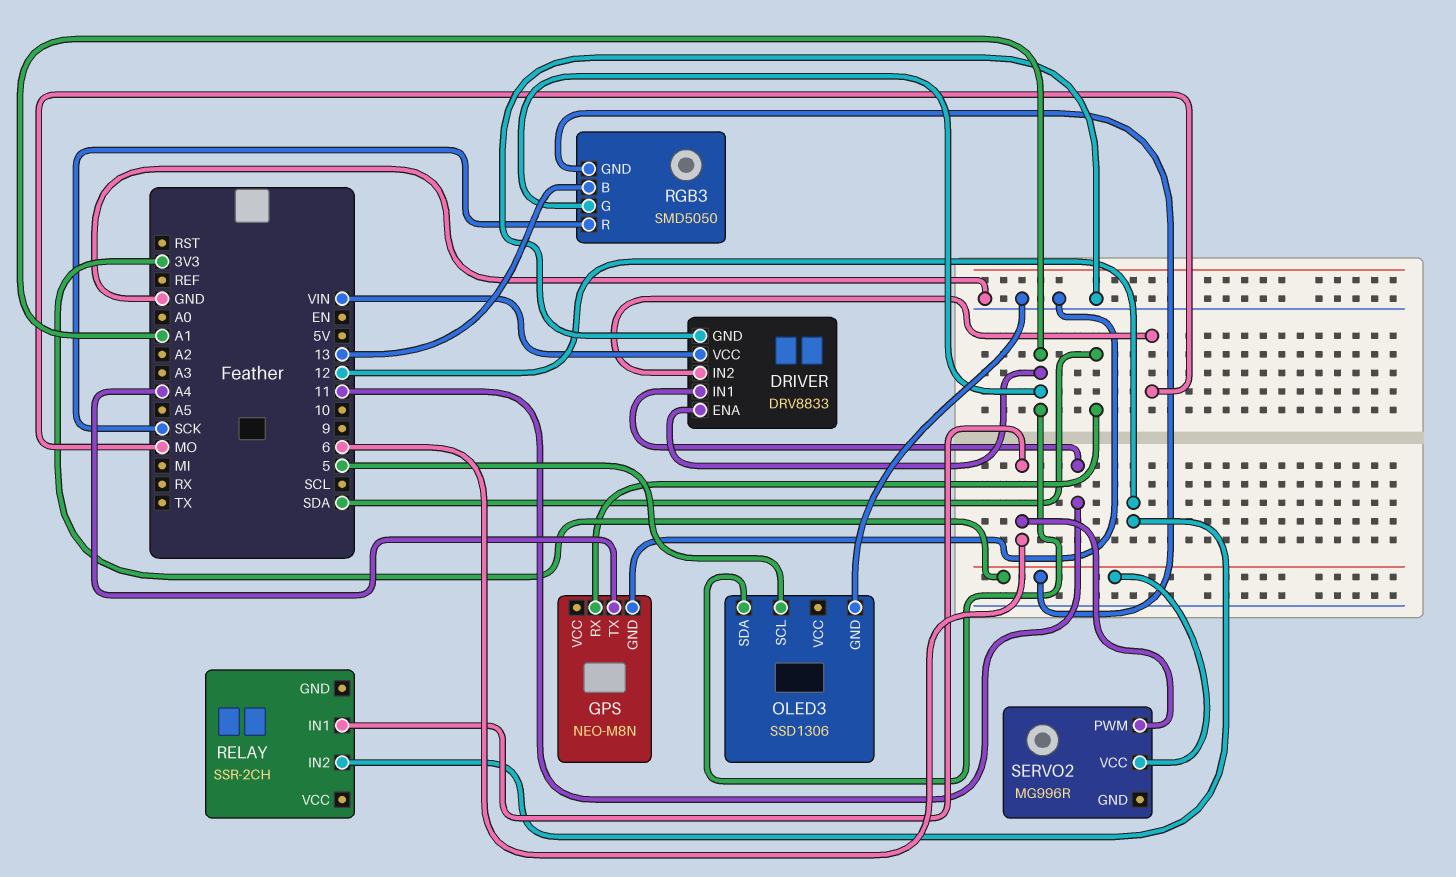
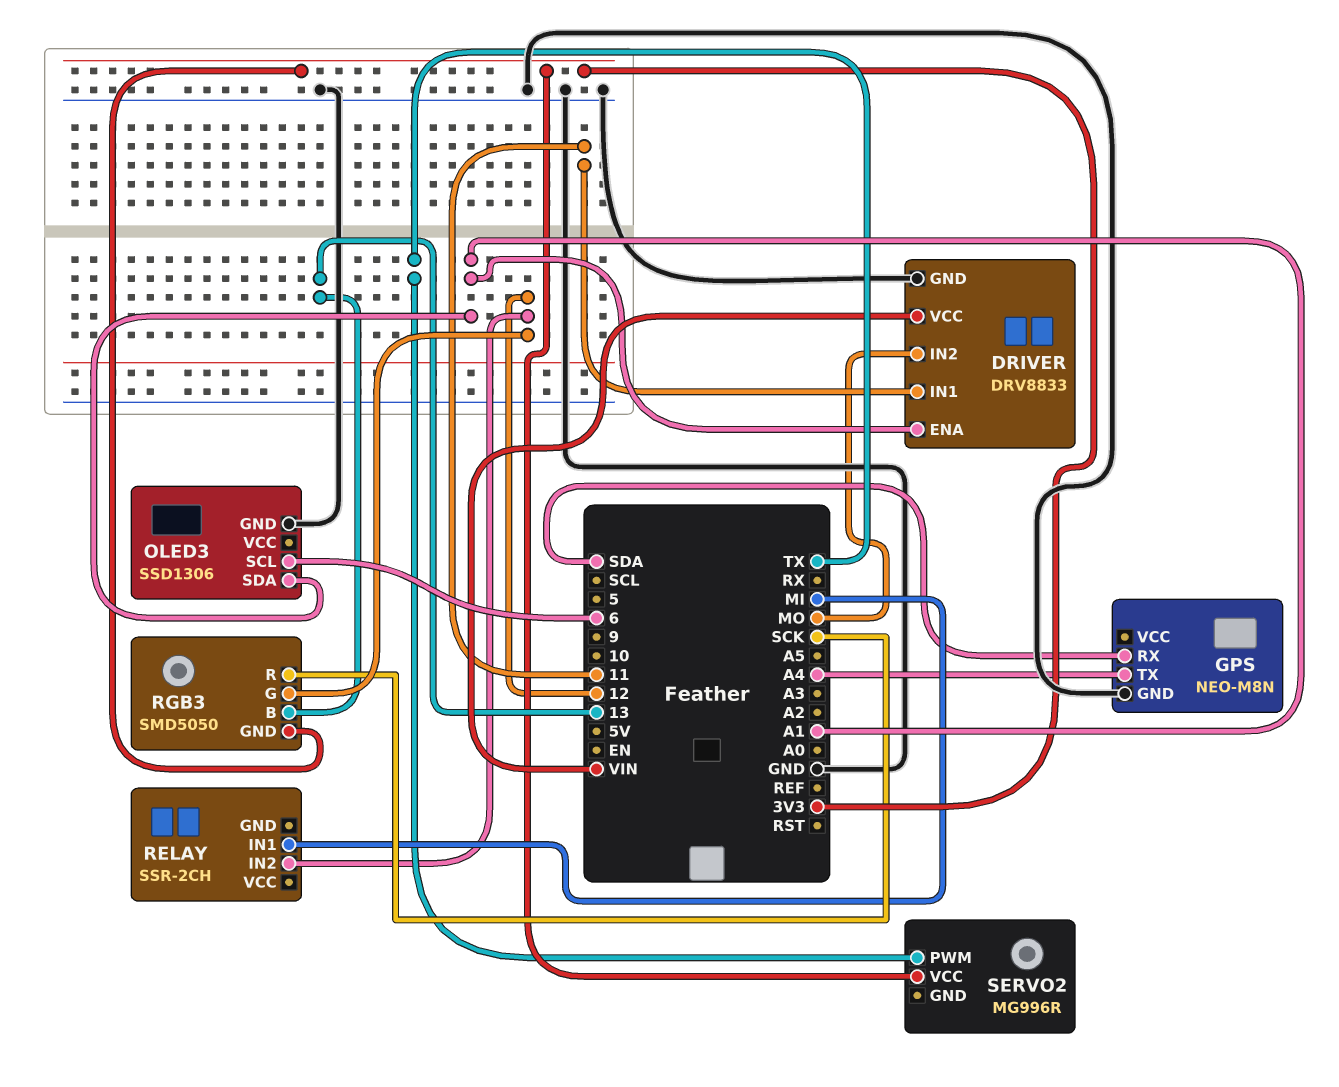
OLED3 pin SCL: 5 -> 6
RELAY pin IN1: 6 -> MI
RGB3 pin G: A1 -> 12
SERVO2 pin PWM: 6 -> TX

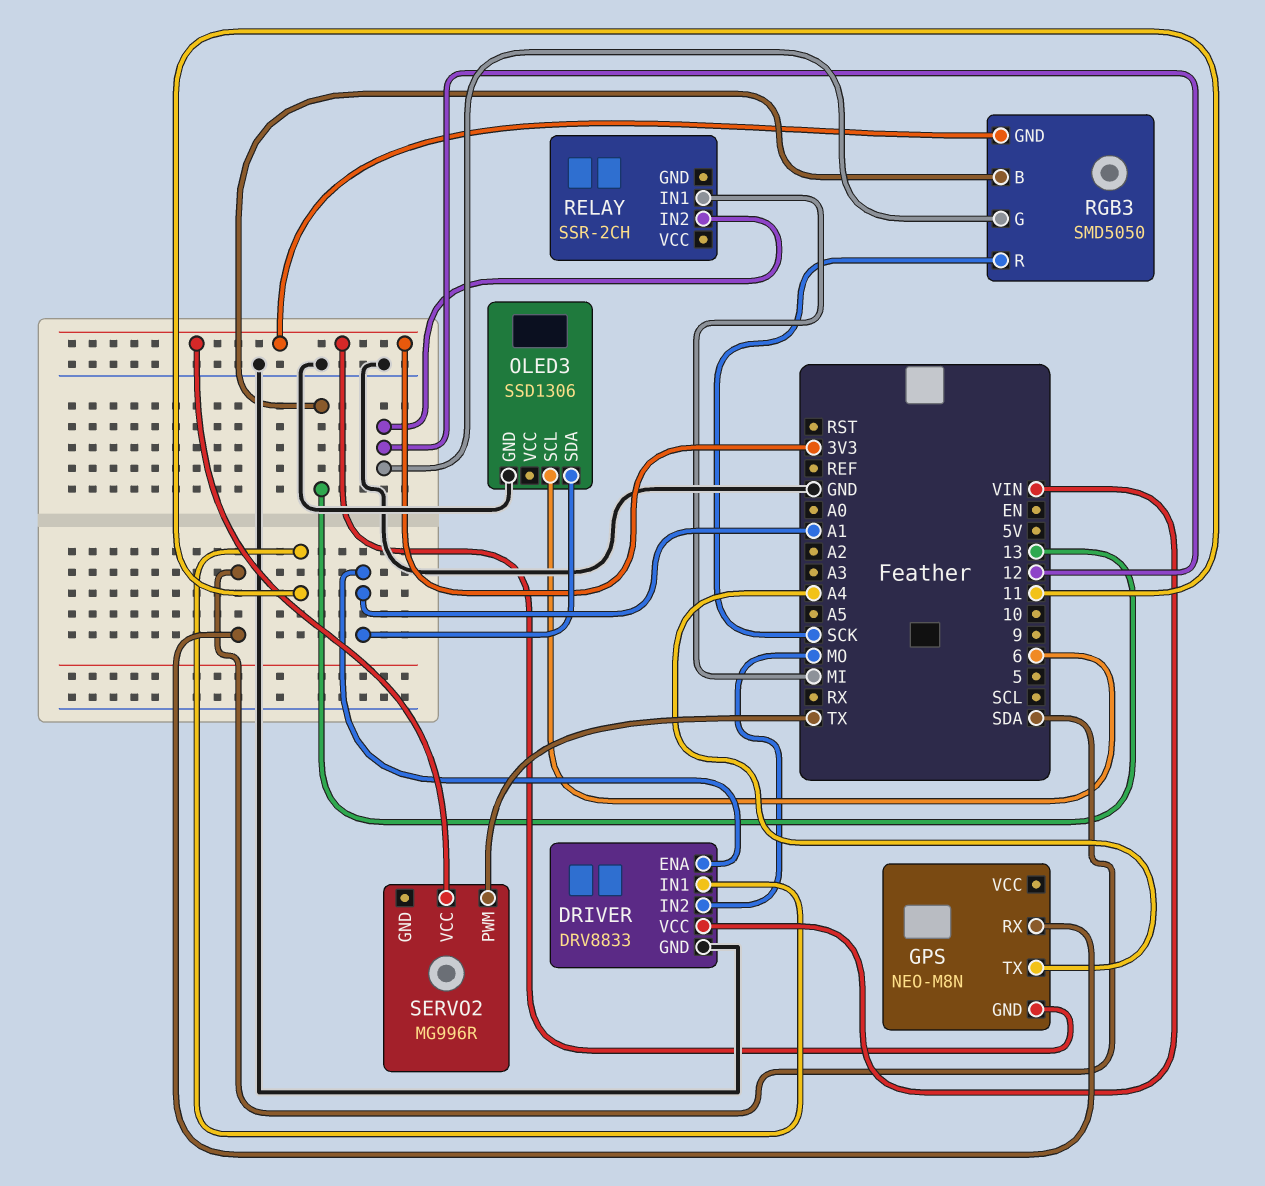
GPS pin GND: GND -> 3V3

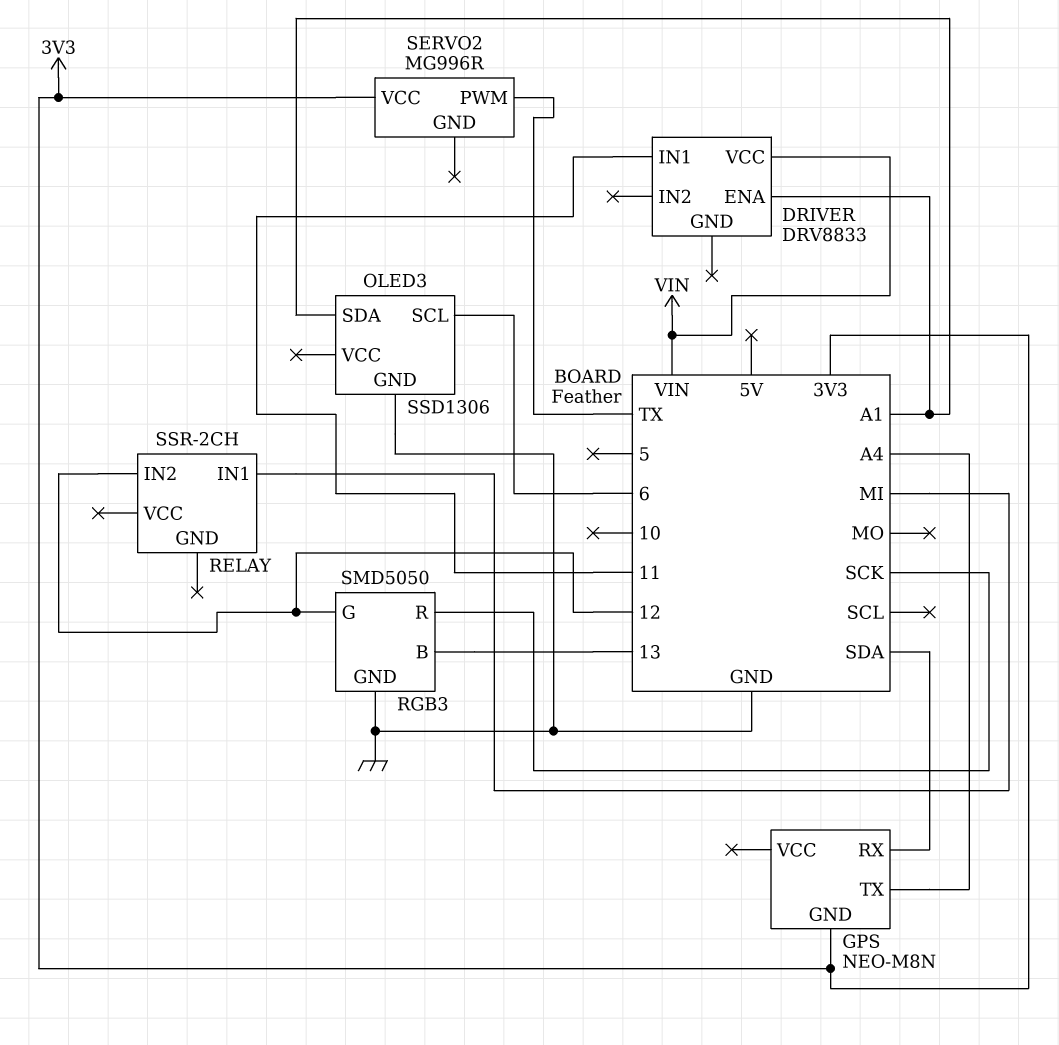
DRIVER pin GND: GND -> none
DRIVER pin IN2: MO -> none
RGB3 pin GND: 3V3 -> GND

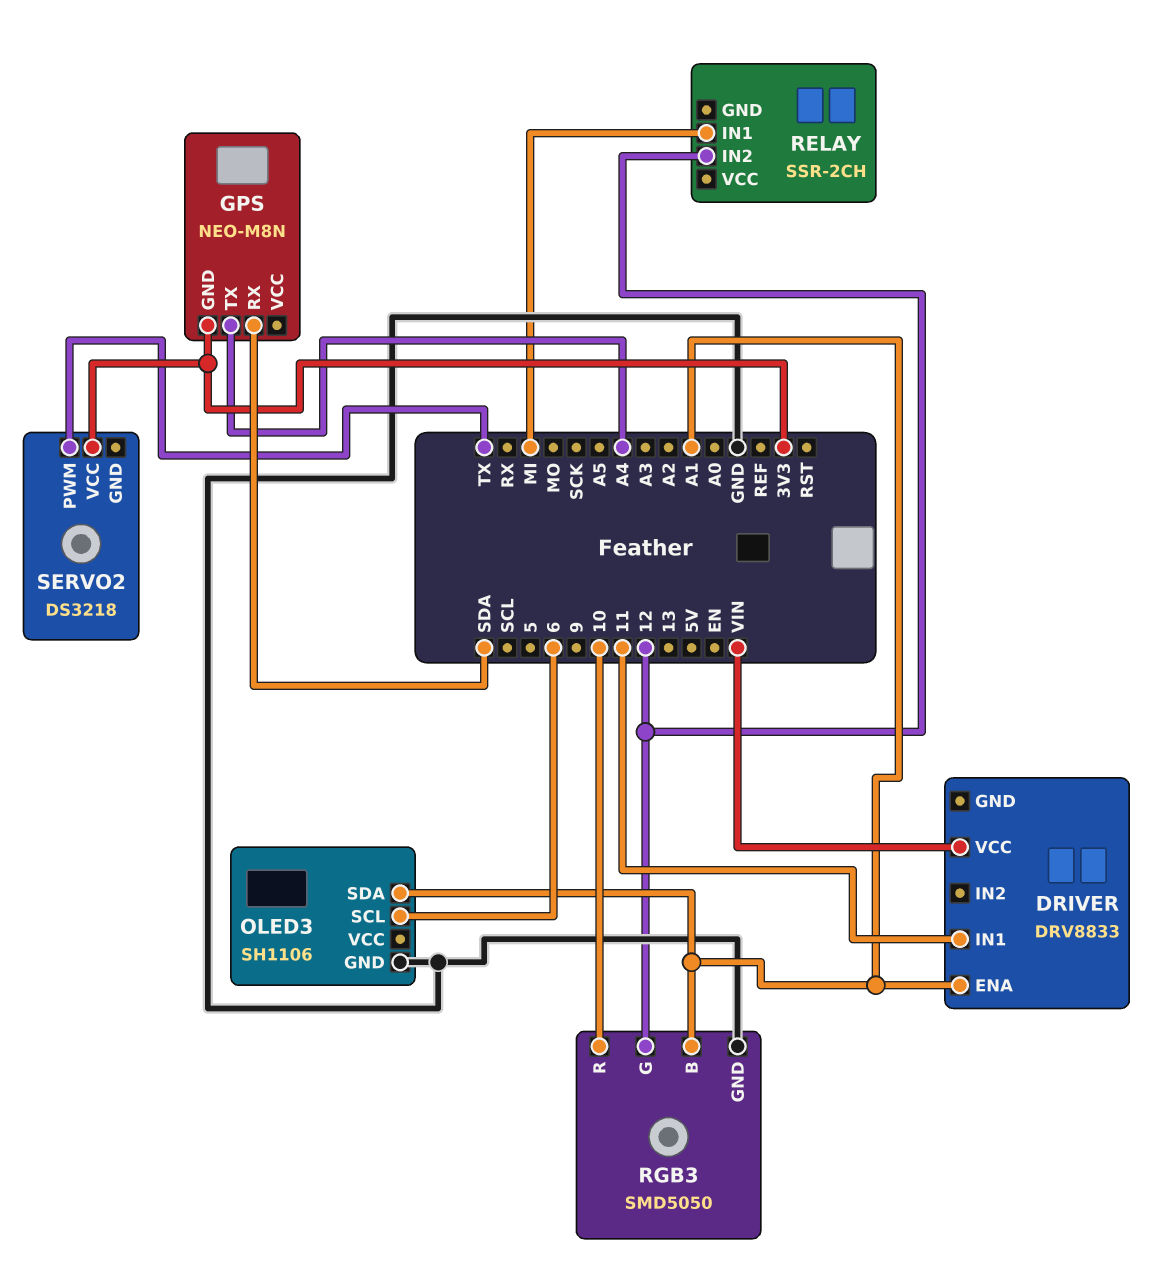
OLED3: SSD1306 -> SH1106
RGB3 pin B: 13 -> A1
RGB3 pin R: SCK -> 10
SERVO2: MG996R -> DS3218

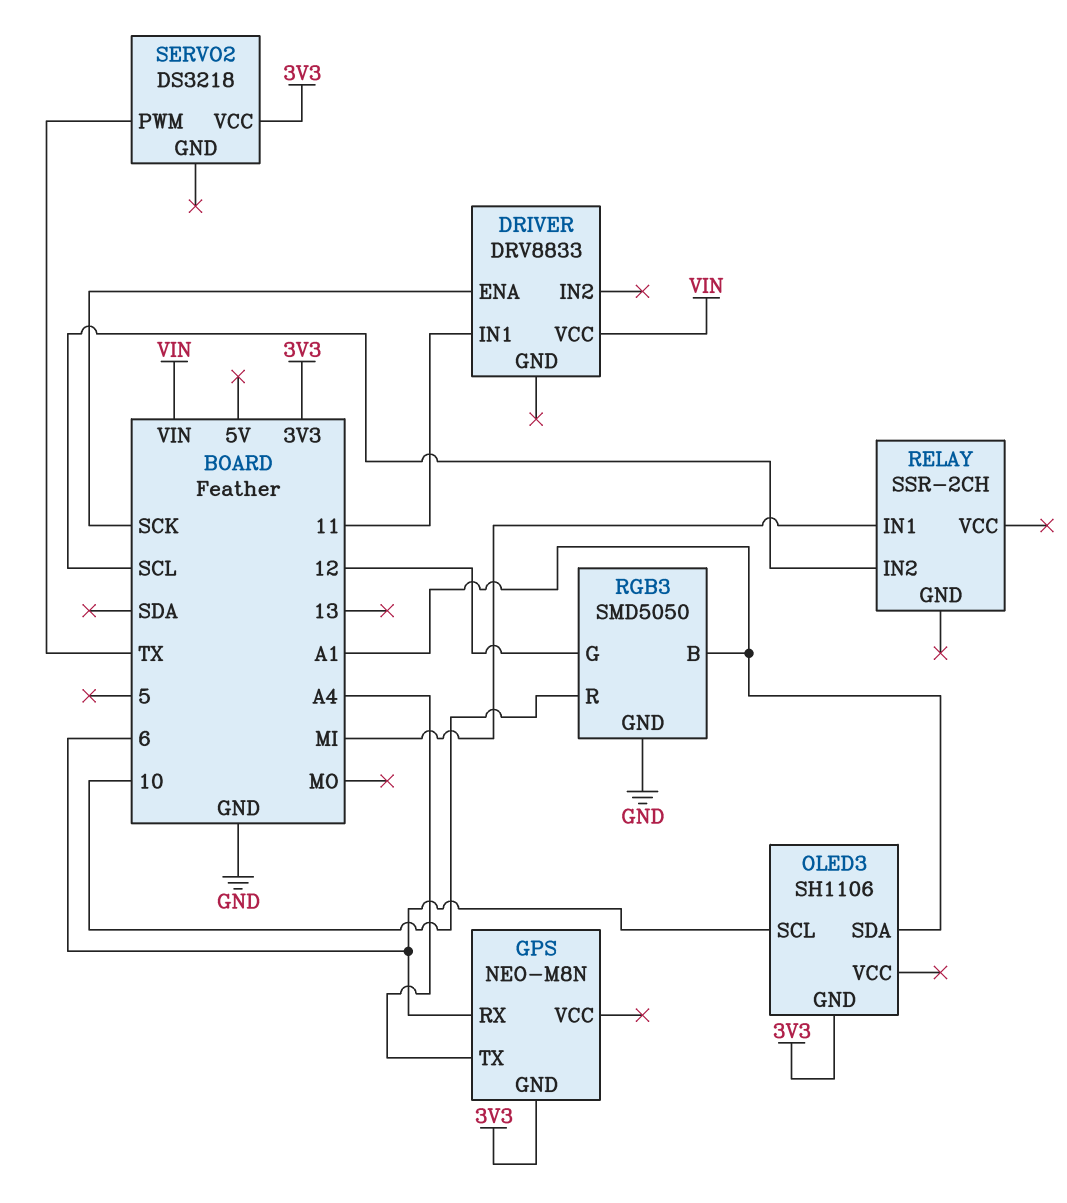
DRIVER pin ENA: A1 -> SCK
GPS pin RX: SDA -> 6
OLED3 pin GND: GND -> 3V3
RELAY pin IN2: 12 -> SCL

